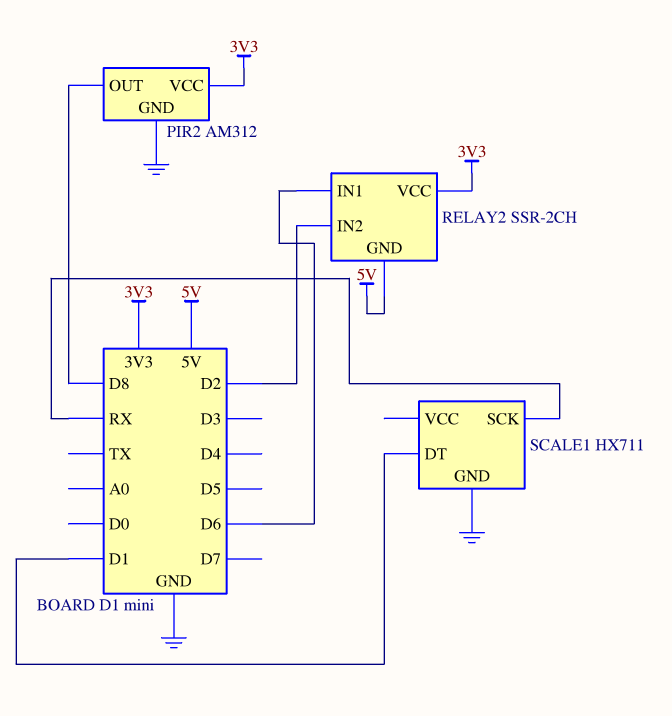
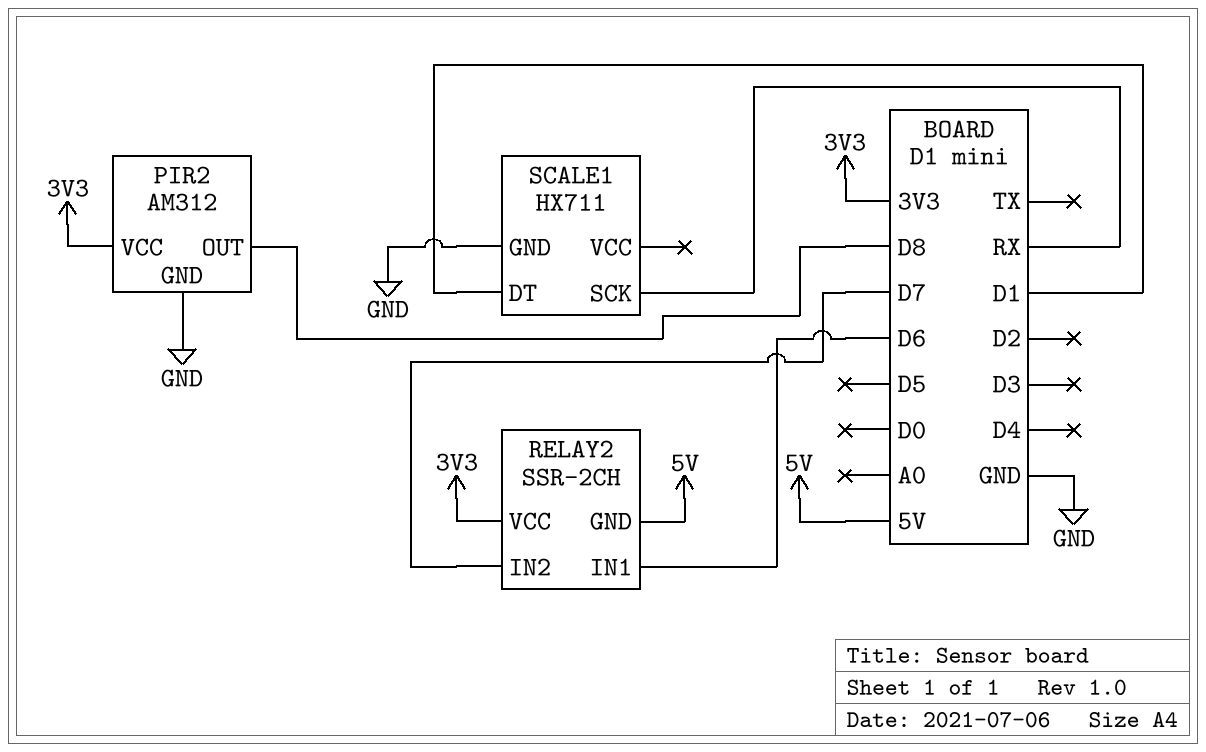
RELAY2 pin IN2: D2 -> D7

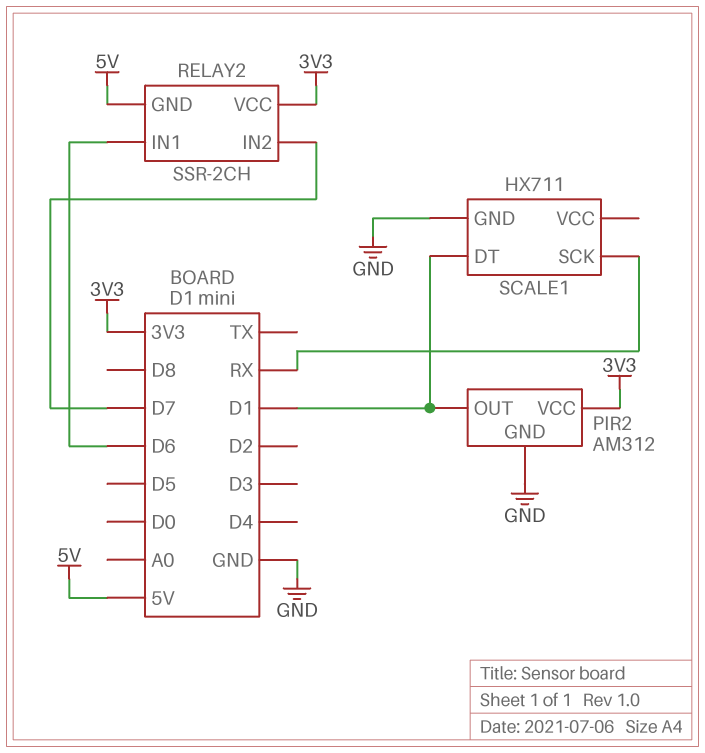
PIR2 pin OUT: D8 -> D1

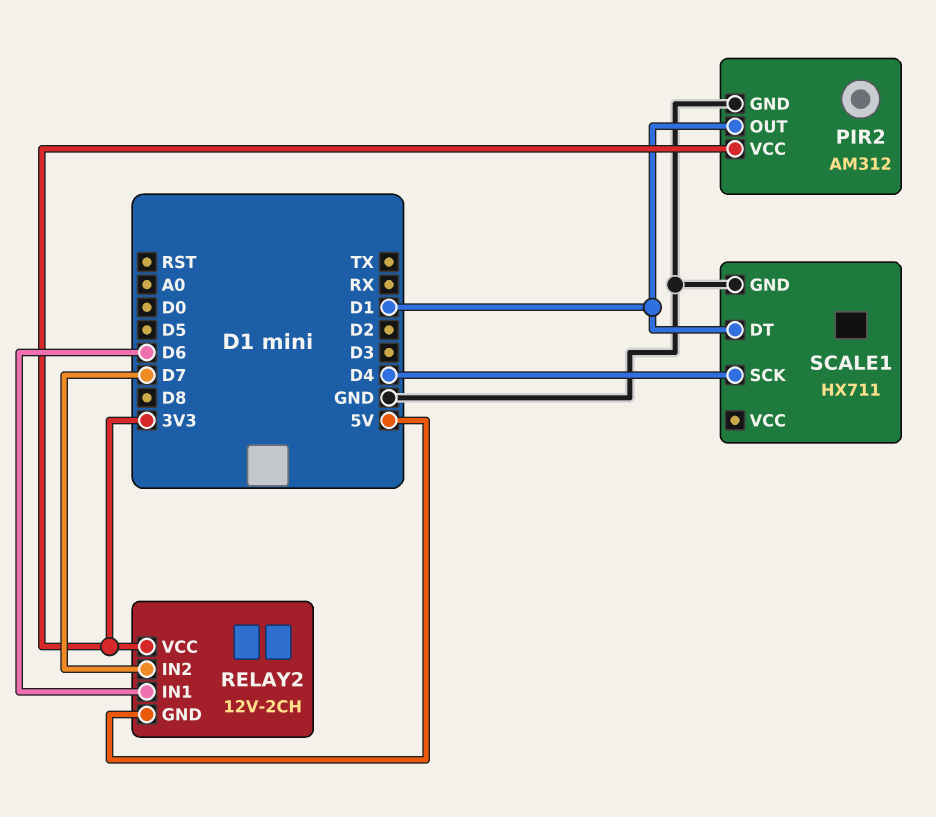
RELAY2: SSR-2CH -> 12V-2CH
SCALE1 pin SCK: RX -> D4

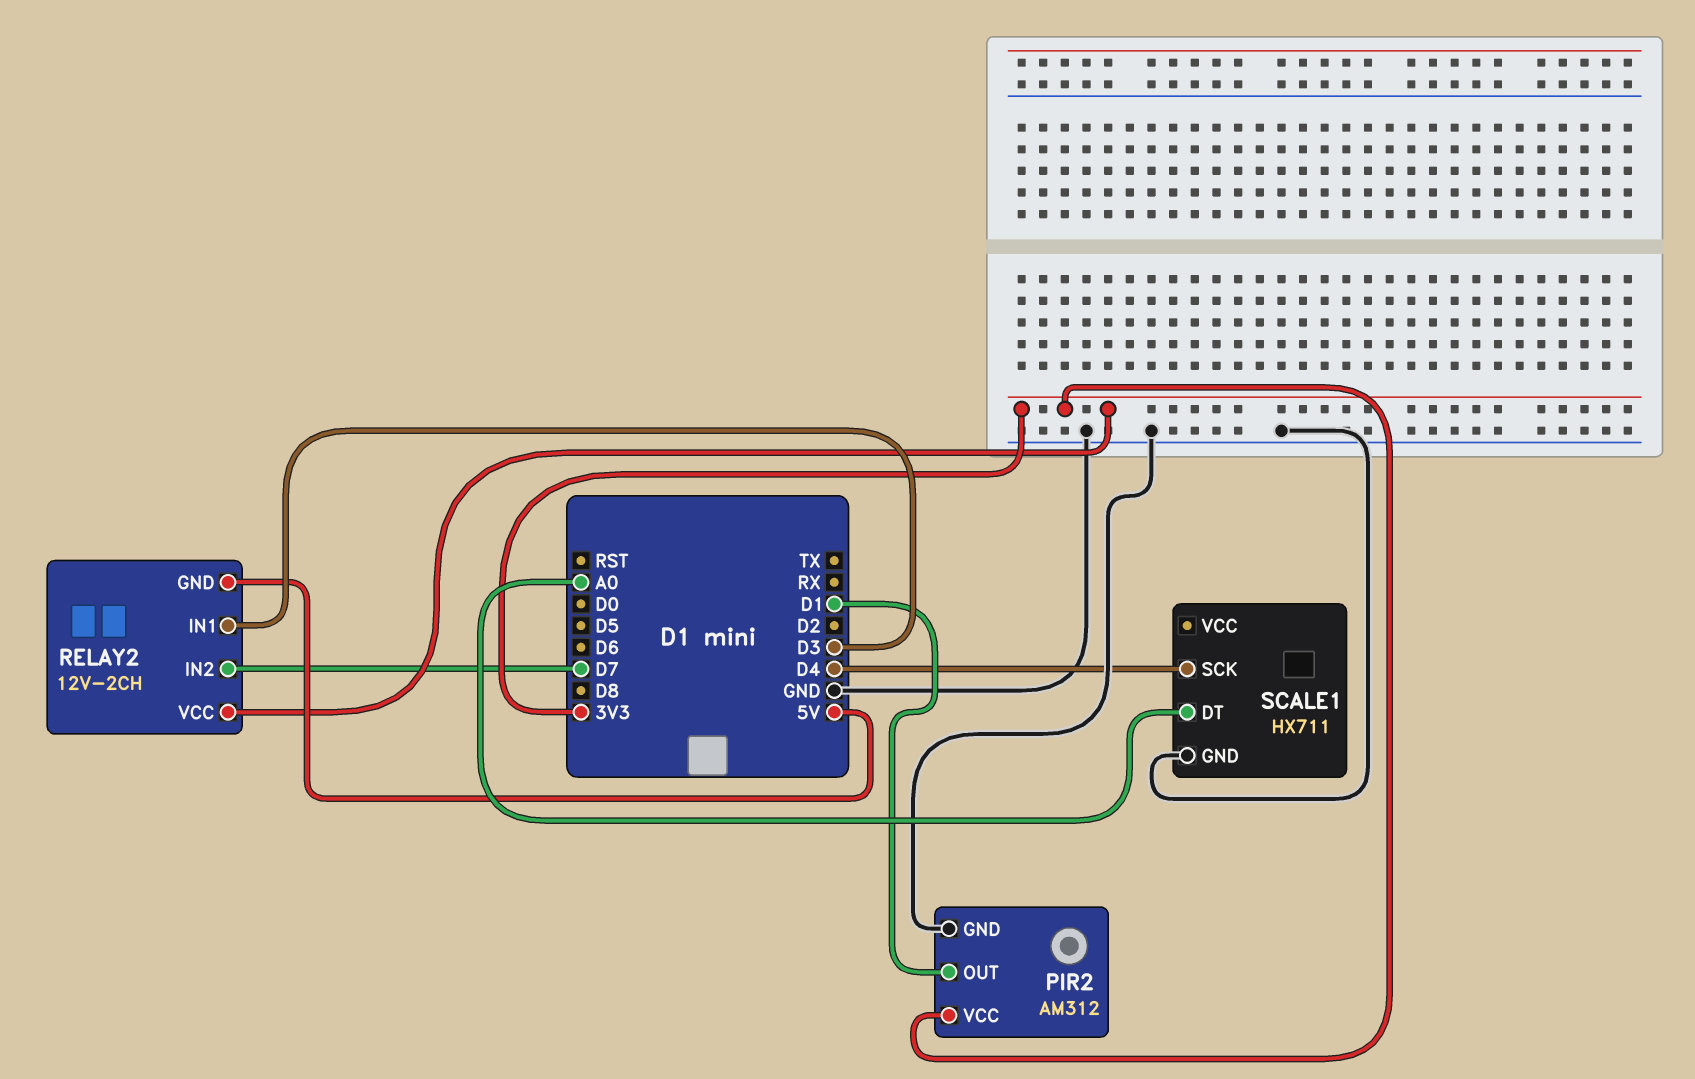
RELAY2 pin IN1: D6 -> D3
SCALE1 pin DT: D1 -> A0

